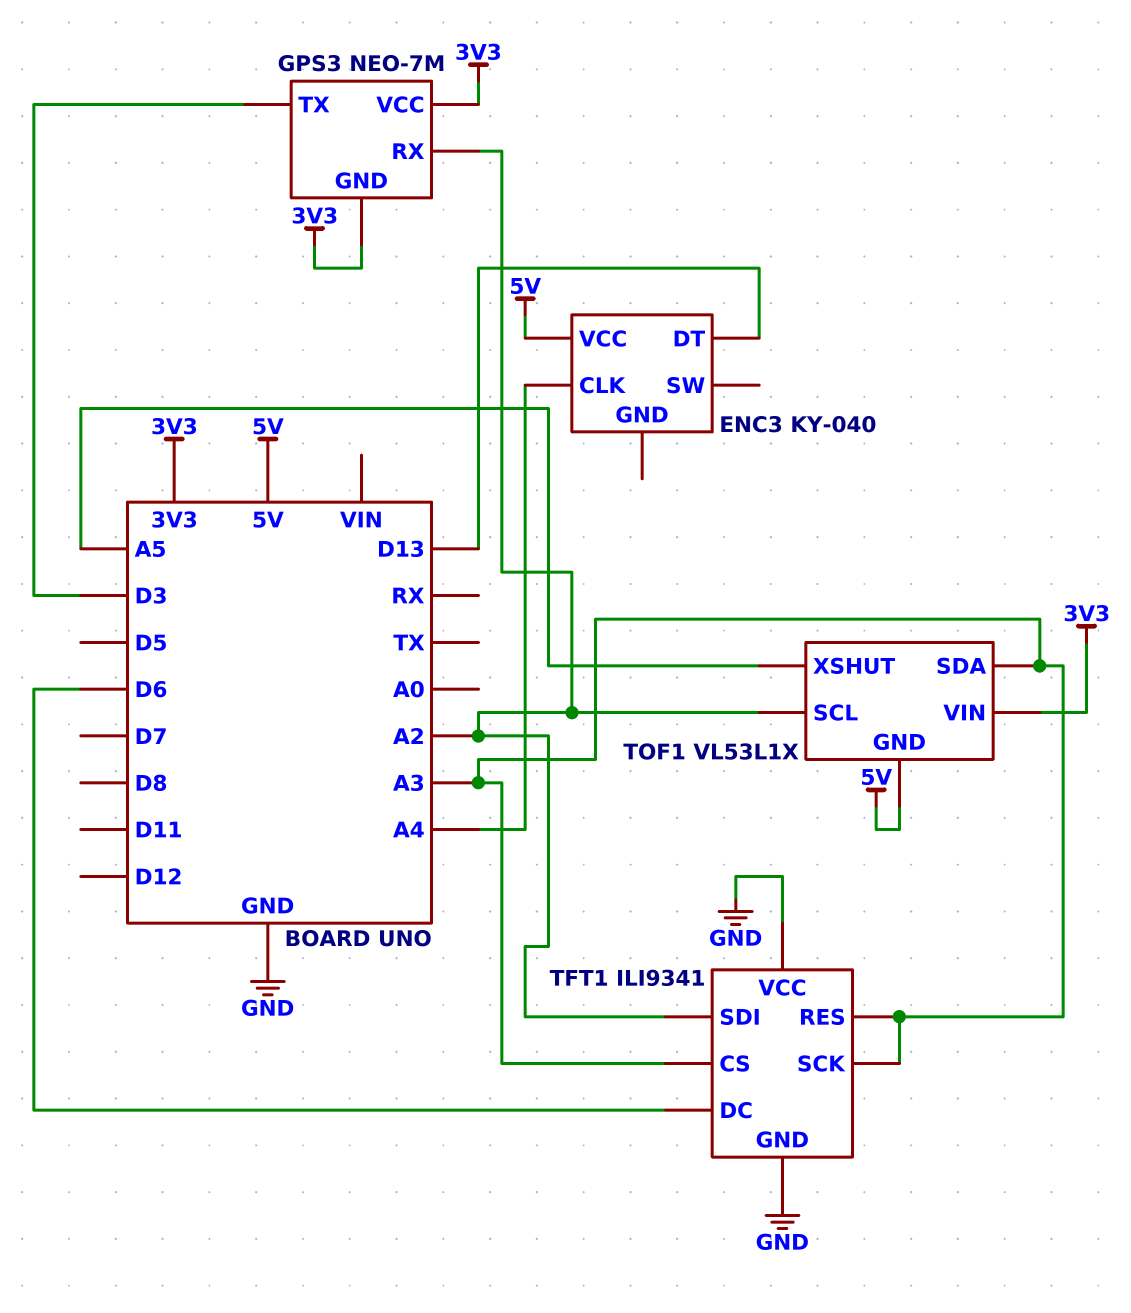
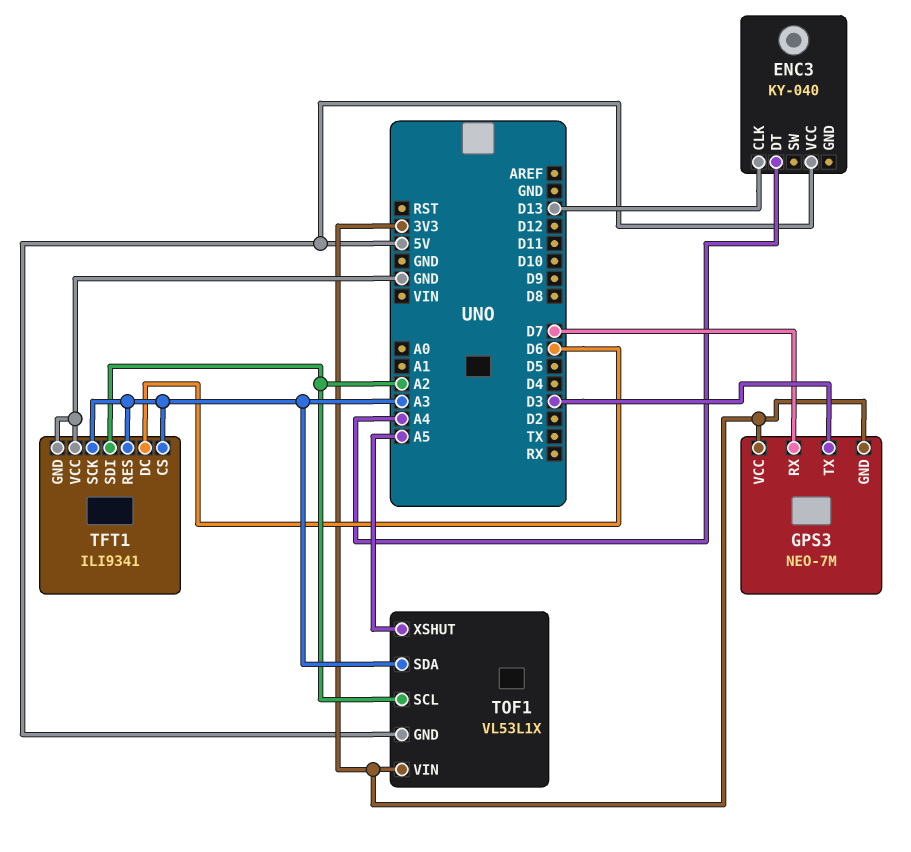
ENC3 pin CLK: A4 -> D13
ENC3 pin DT: D13 -> A4
GPS3 pin RX: A2 -> D7

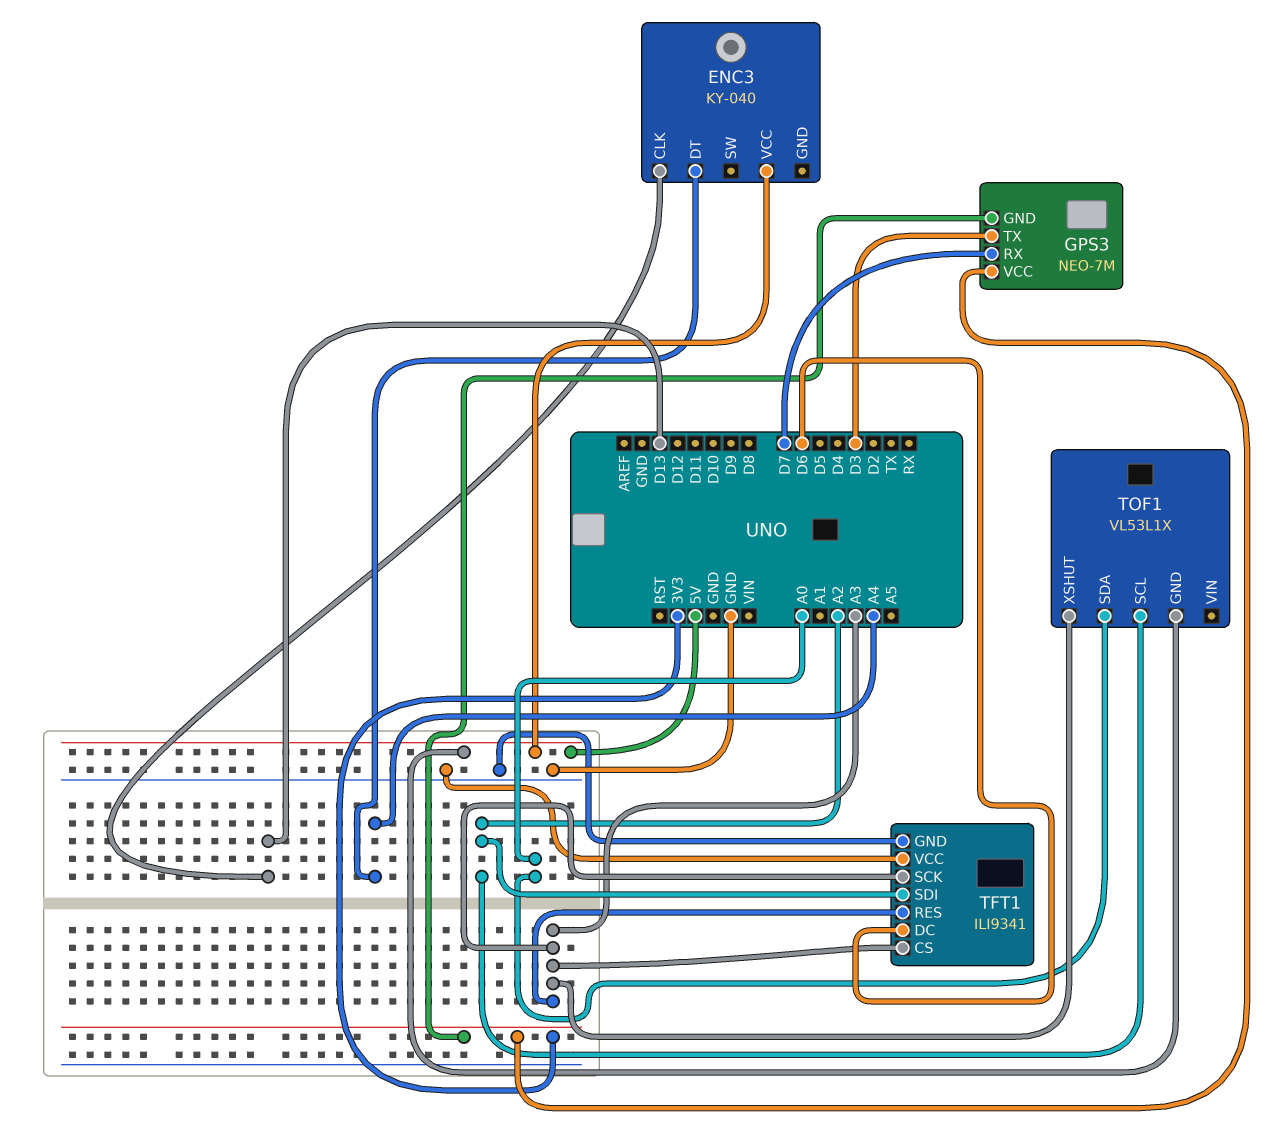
TOF1 pin SDA: A3 -> A0
TOF1 pin VIN: 3V3 -> none
TOF1 pin XSHUT: A5 -> A3

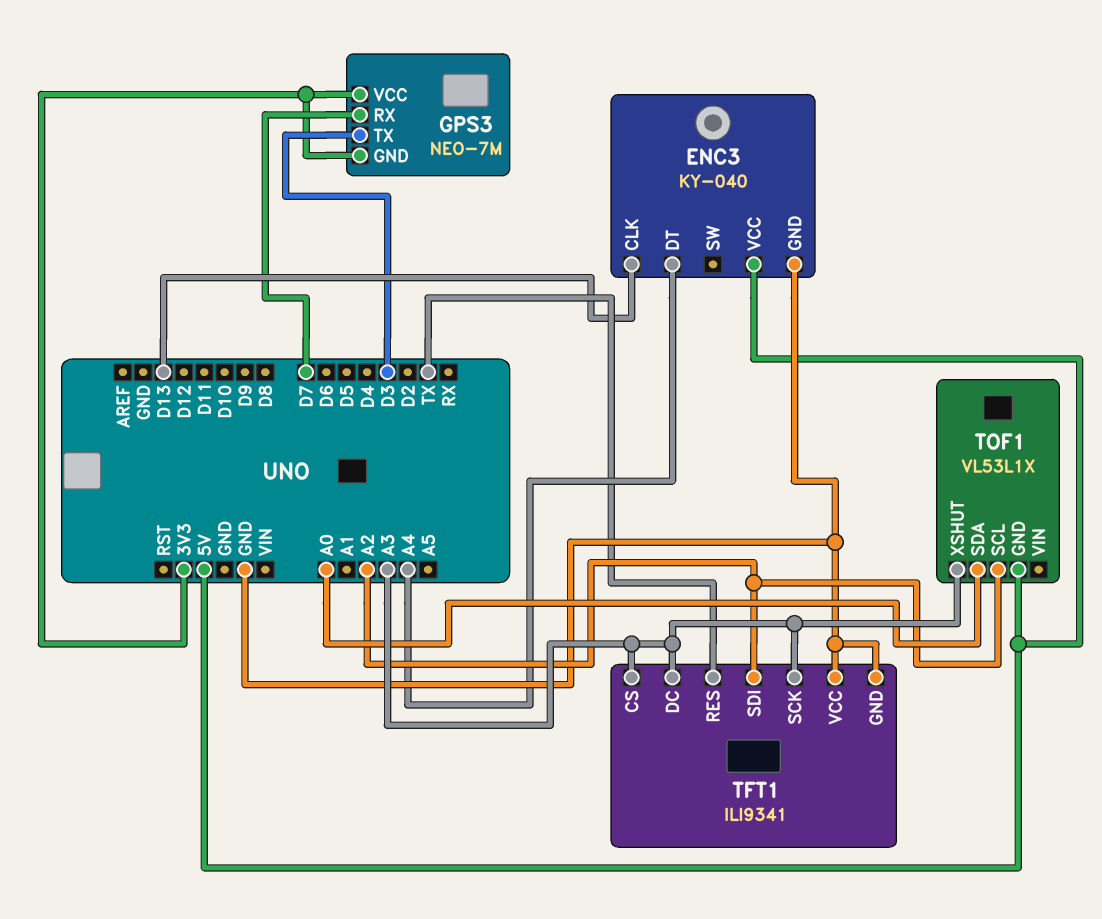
ENC3 pin GND: none -> GND
TFT1 pin DC: D6 -> A3
TFT1 pin RES: A3 -> TX

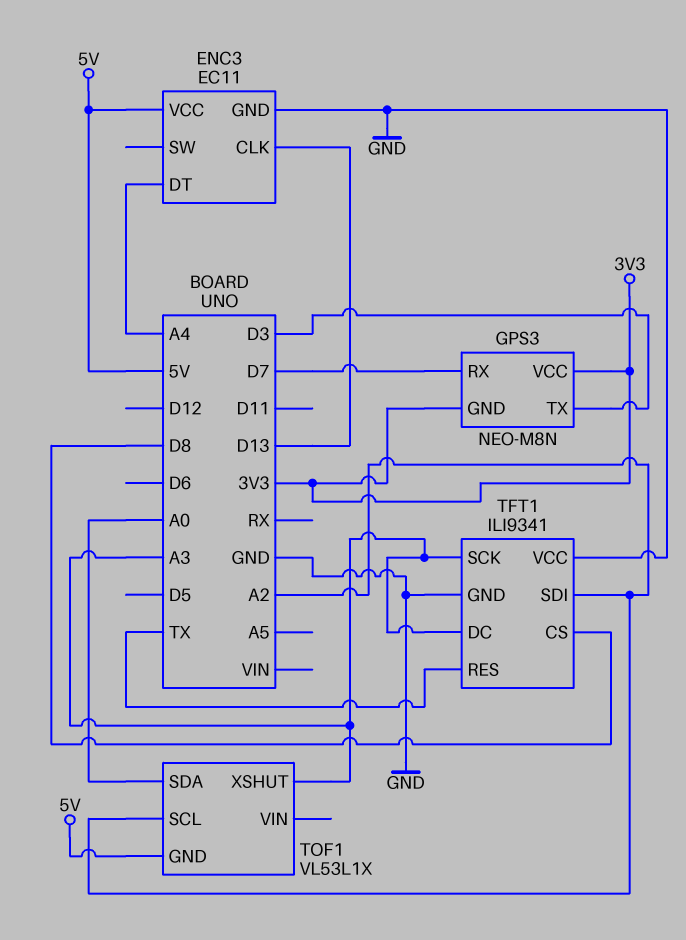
ENC3: KY-040 -> EC11
GPS3: NEO-7M -> NEO-M8N
TFT1 pin CS: A3 -> D8

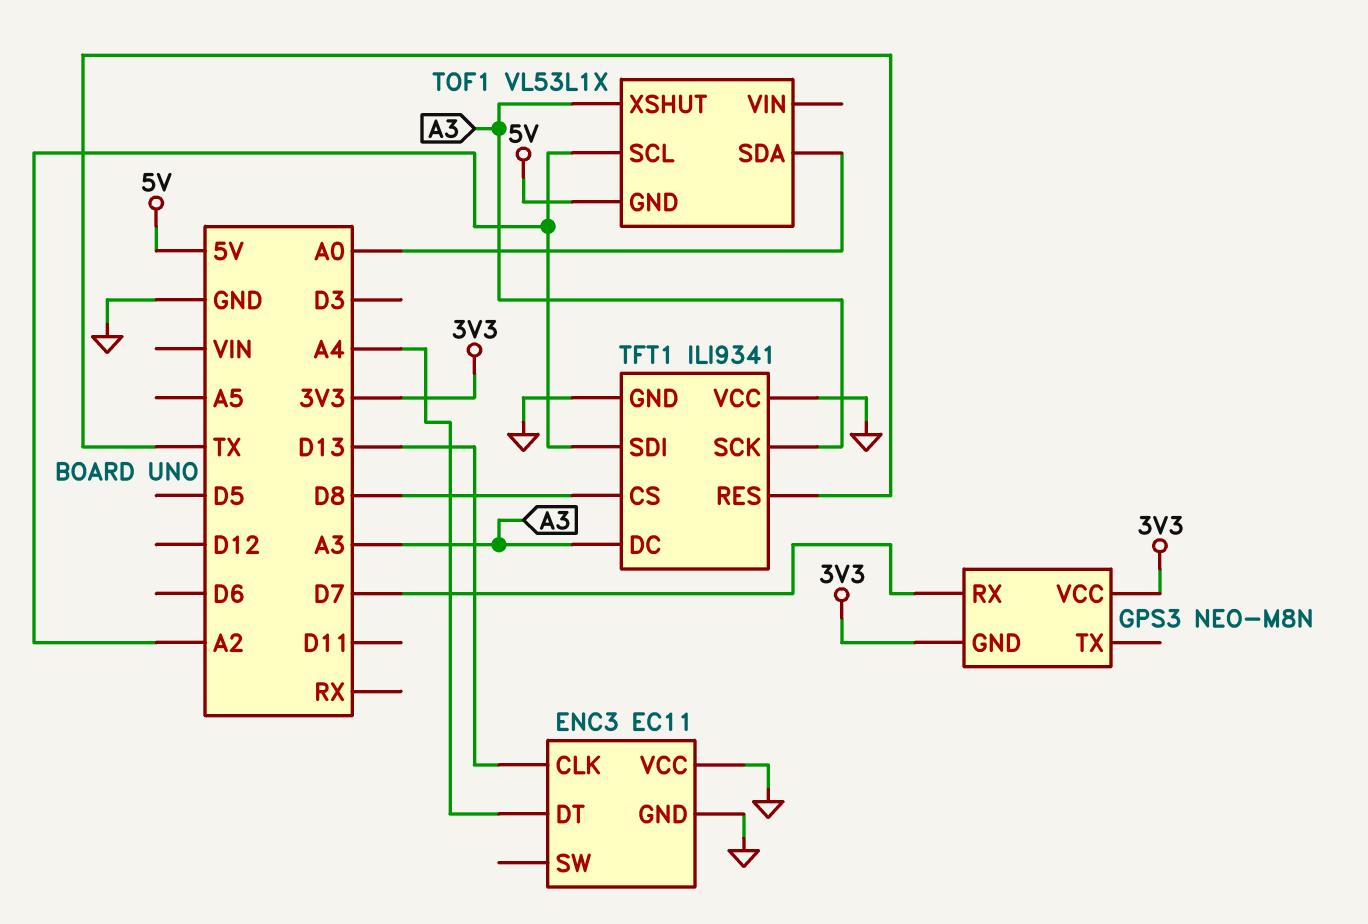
ENC3 pin VCC: 5V -> GND
GPS3 pin TX: D3 -> none

